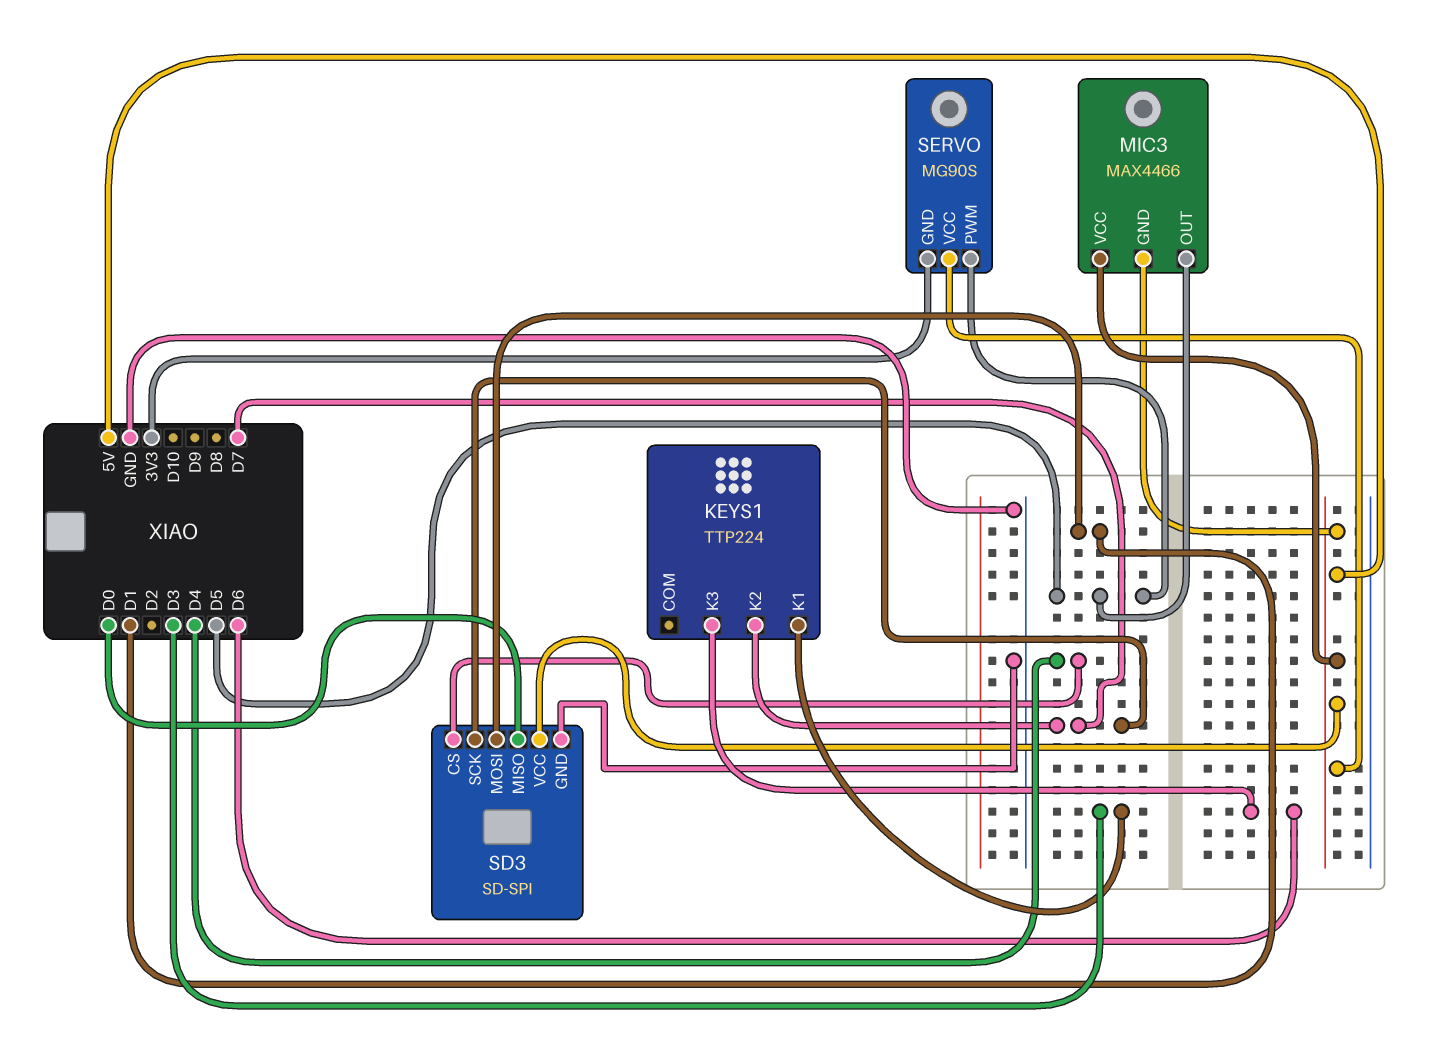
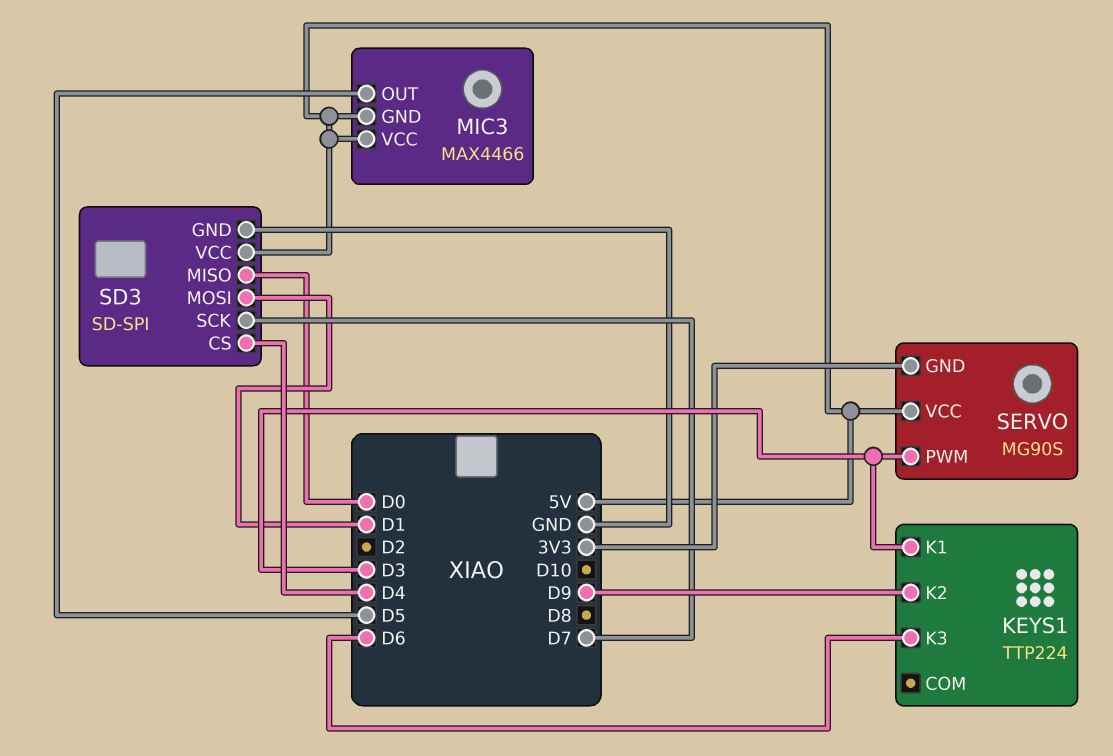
KEYS1 pin K2: D7 -> D9
SERVO pin PWM: D5 -> D3

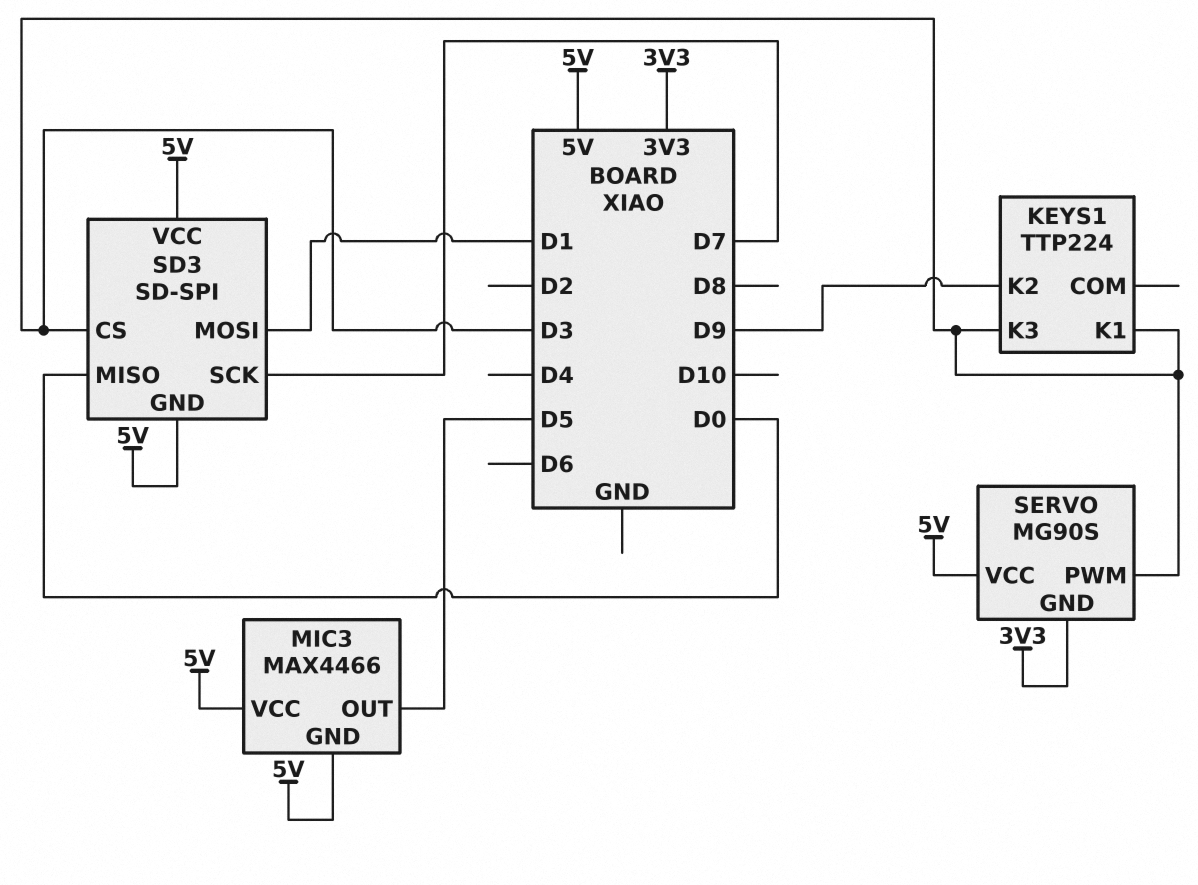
KEYS1 pin K3: D6 -> D3
SD3 pin CS: D4 -> D3
SD3 pin GND: GND -> 5V

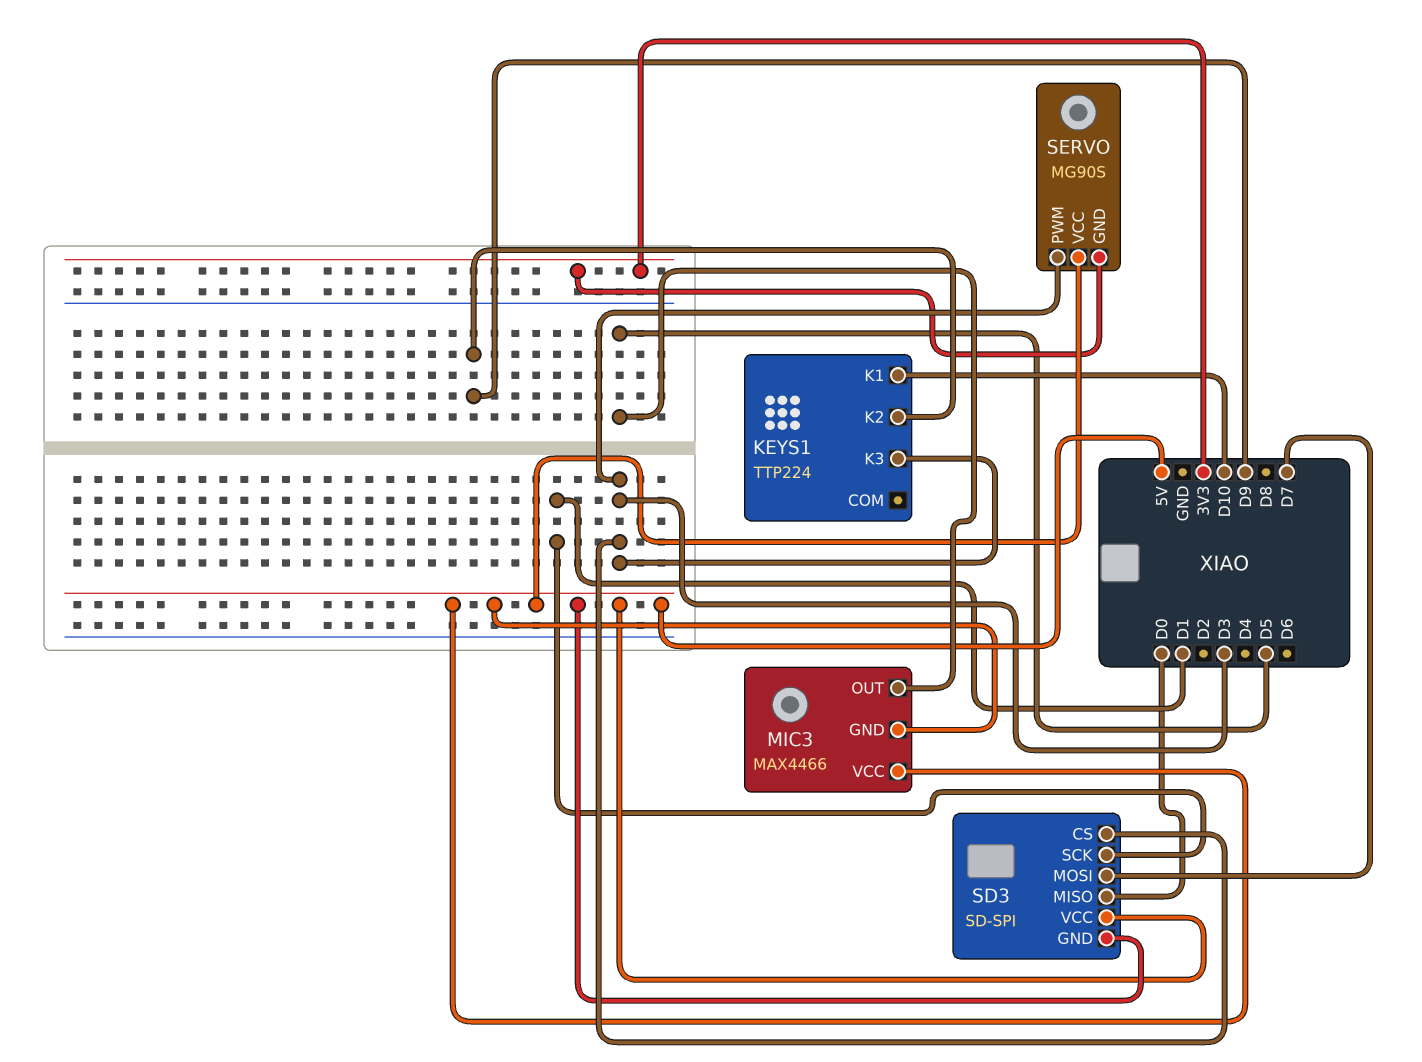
KEYS1 pin K1: D3 -> D10
SD3 pin MOSI: D1 -> D7
SD3 pin SCK: D7 -> D1

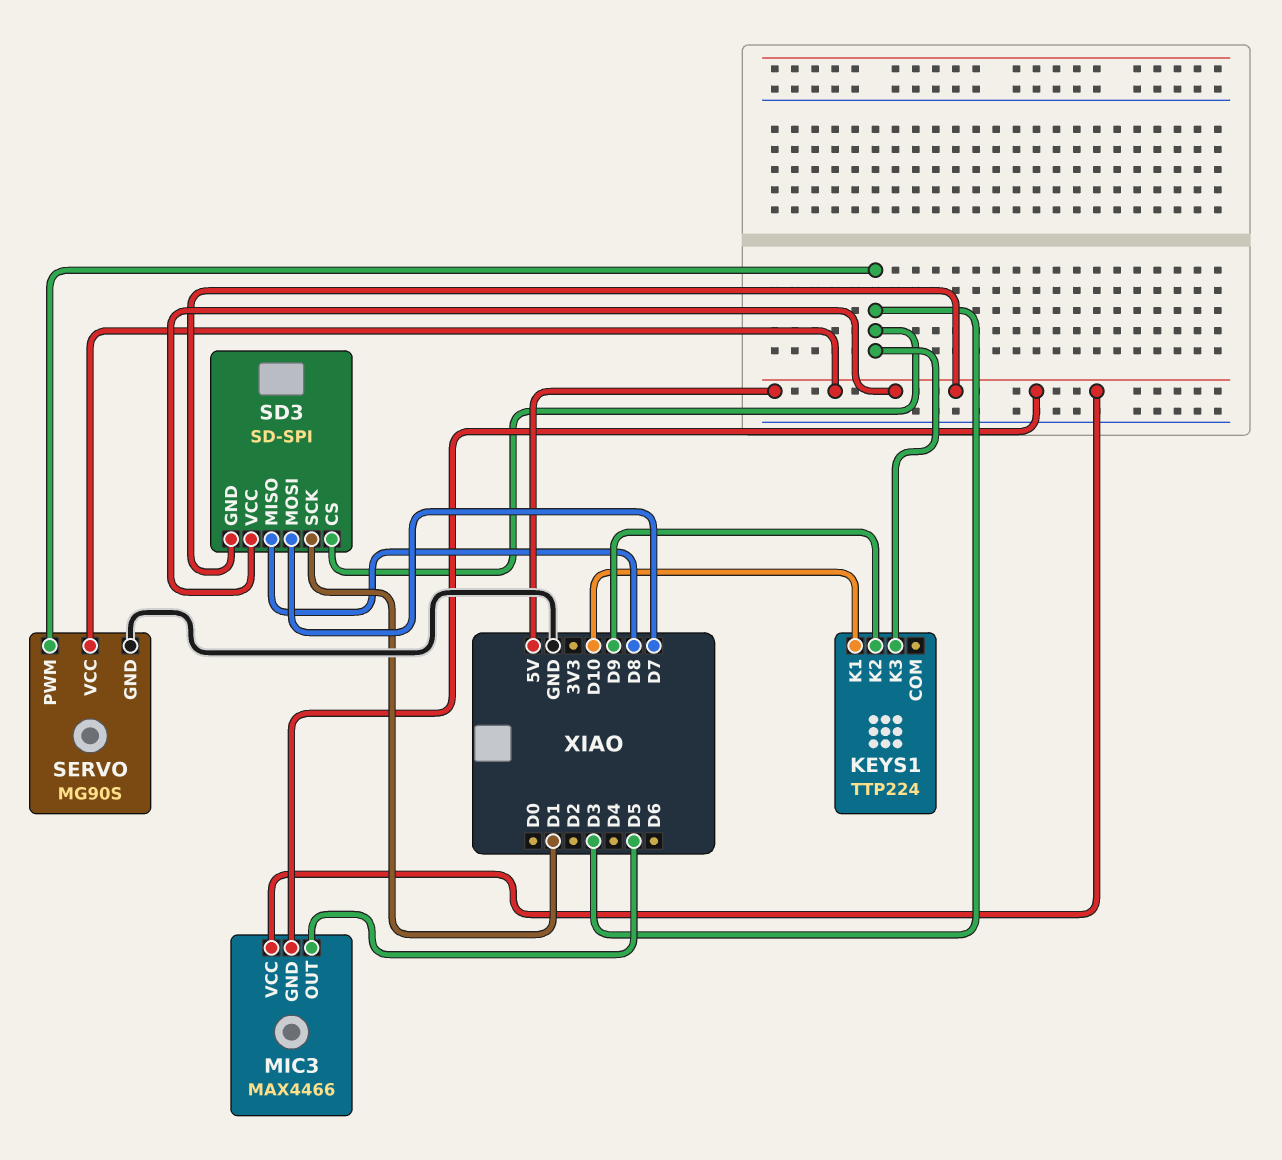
SD3 pin MISO: D0 -> D8
SERVO pin GND: 3V3 -> GND

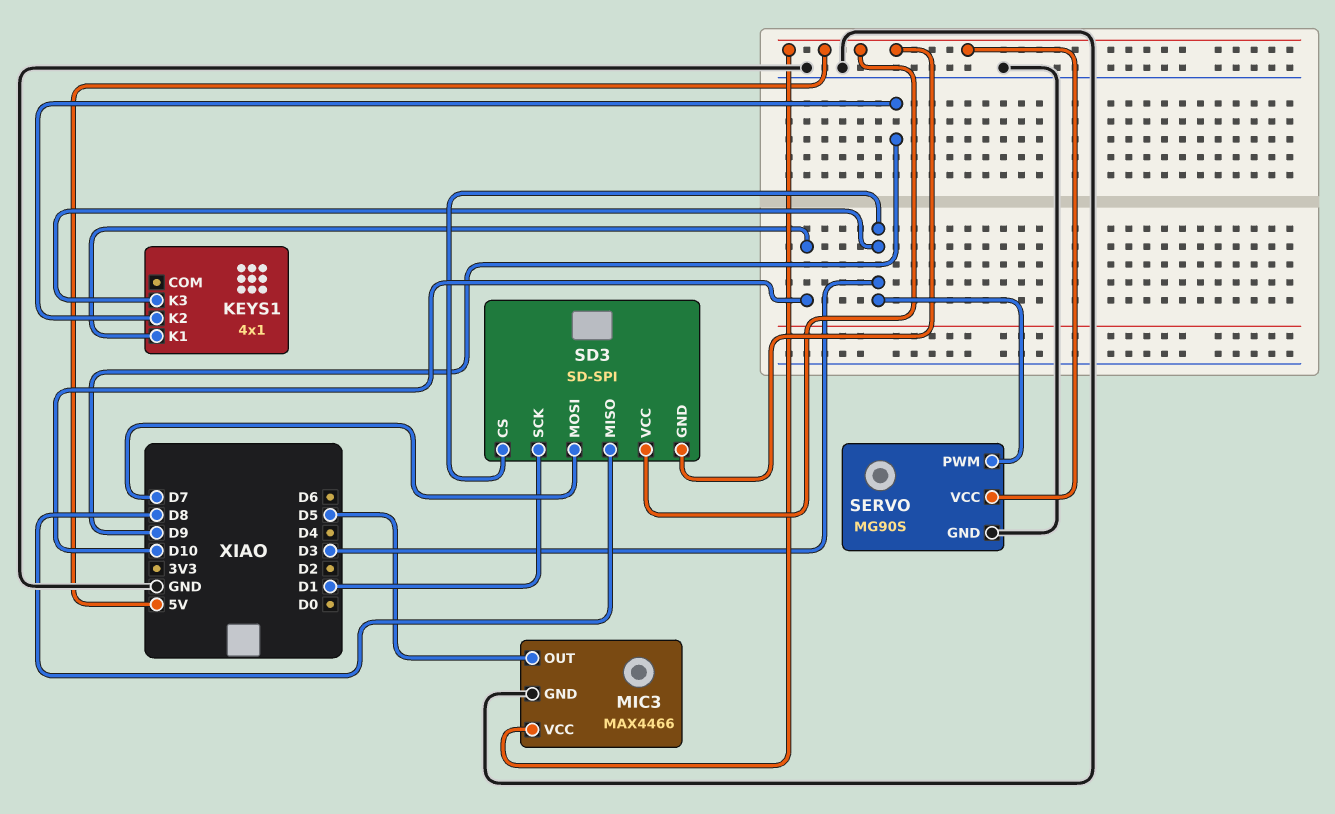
KEYS1: TTP224 -> 4x1
MIC3 pin GND: 5V -> GND

